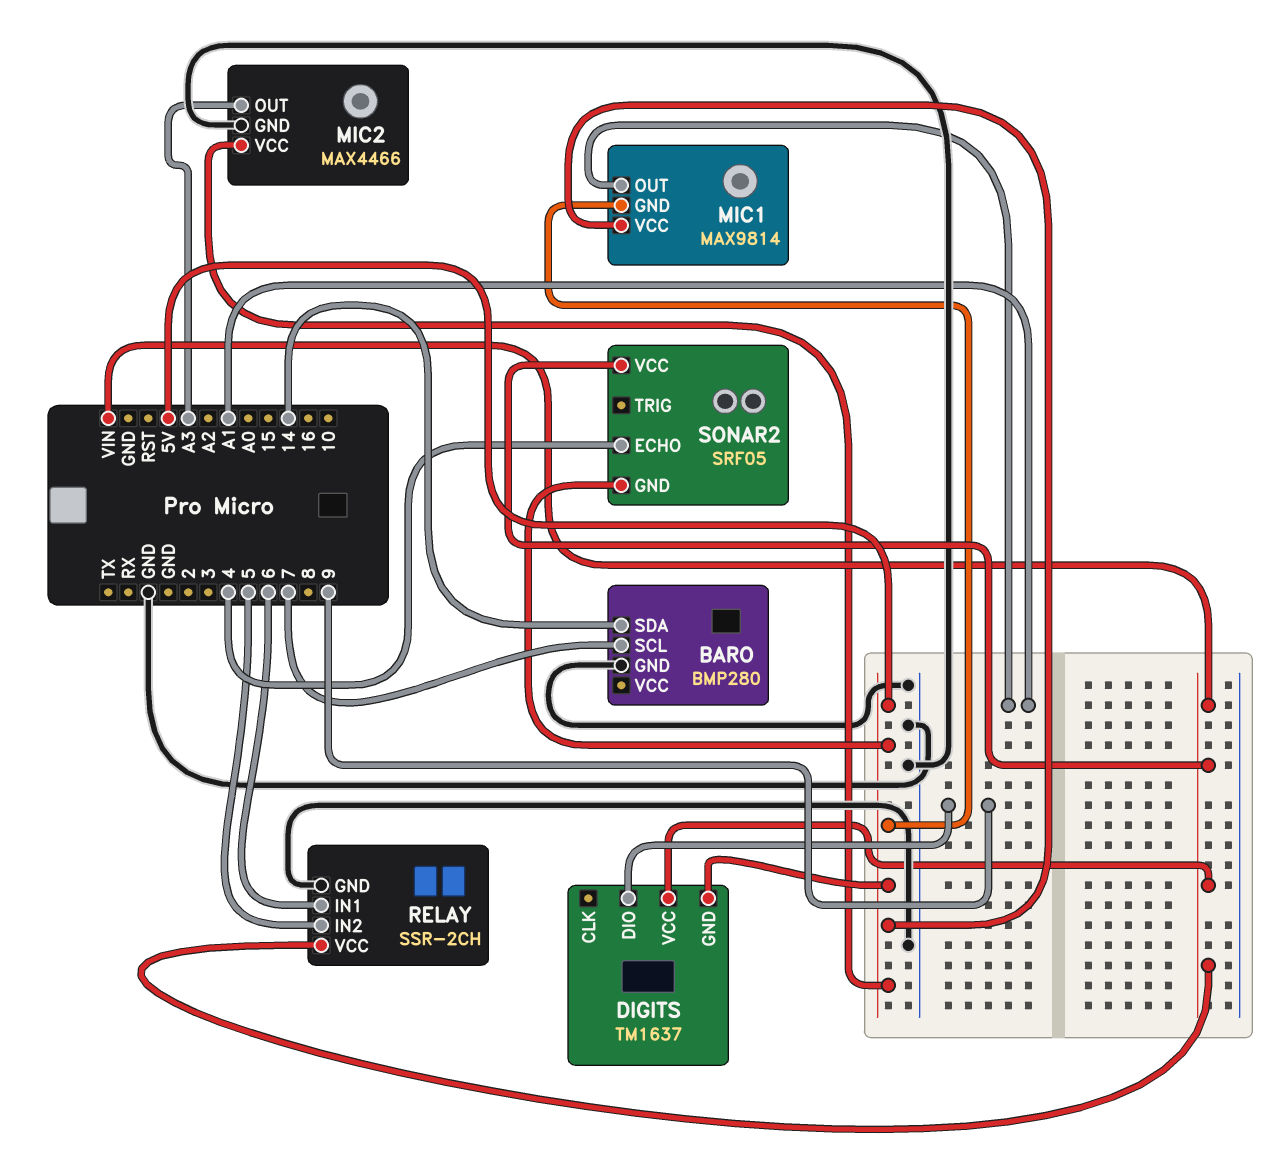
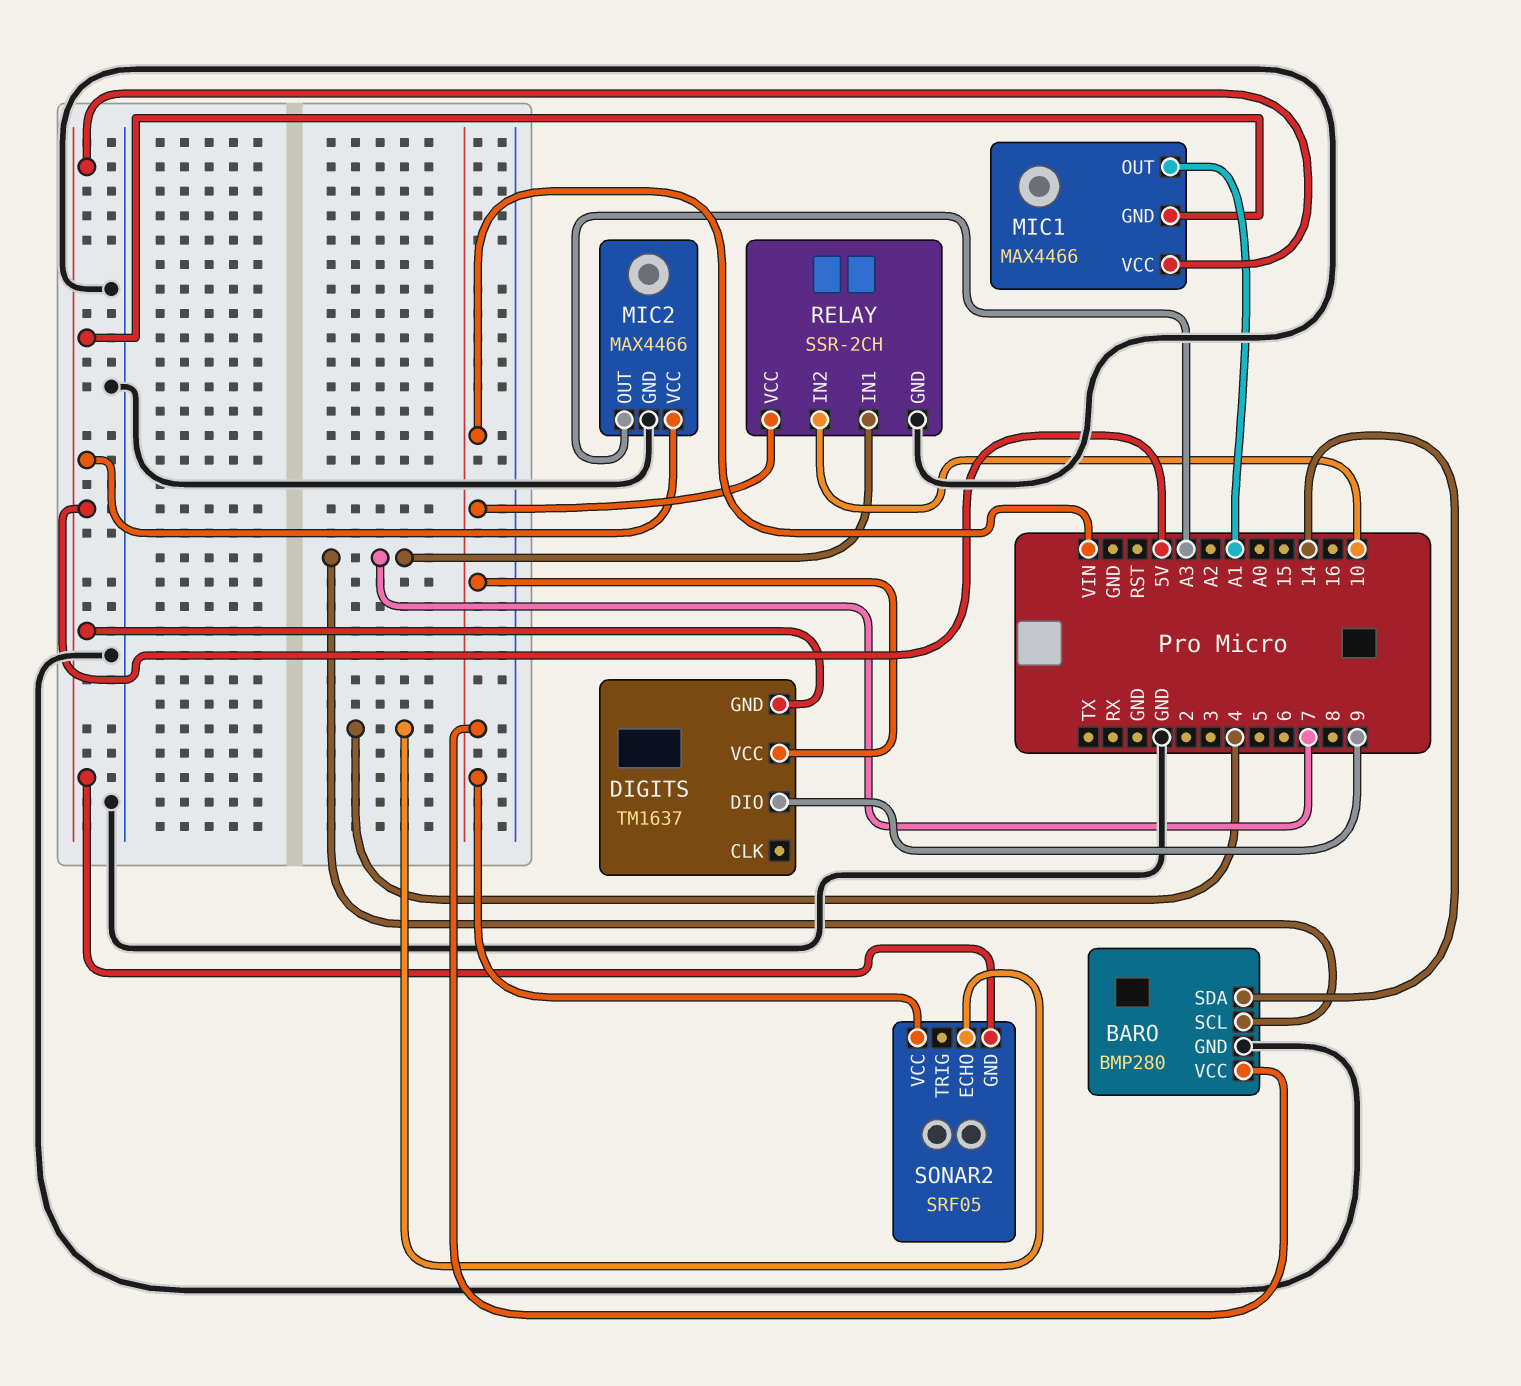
BARO pin VCC: none -> VIN
MIC1: MAX9814 -> MAX4466
RELAY pin IN1: 6 -> 7
RELAY pin IN2: 5 -> 10

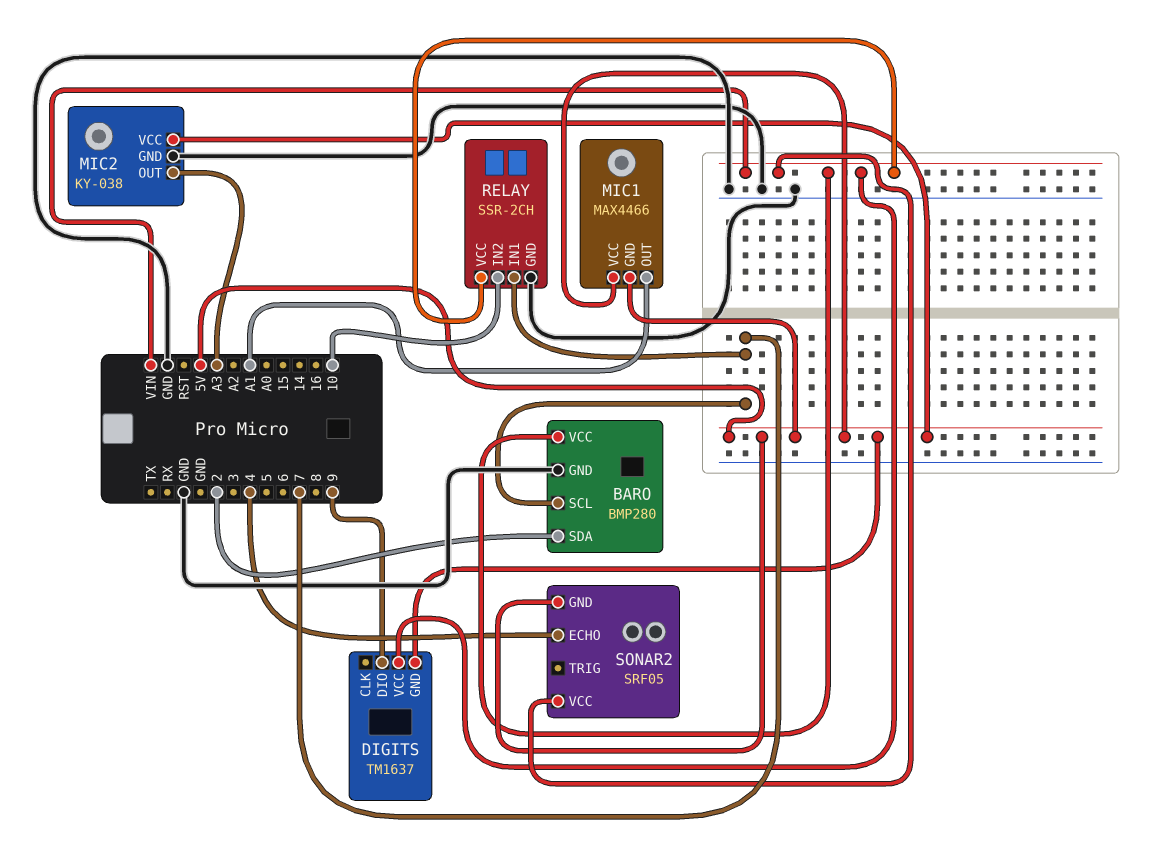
BARO pin SDA: 14 -> 2
MIC2: MAX4466 -> KY-038

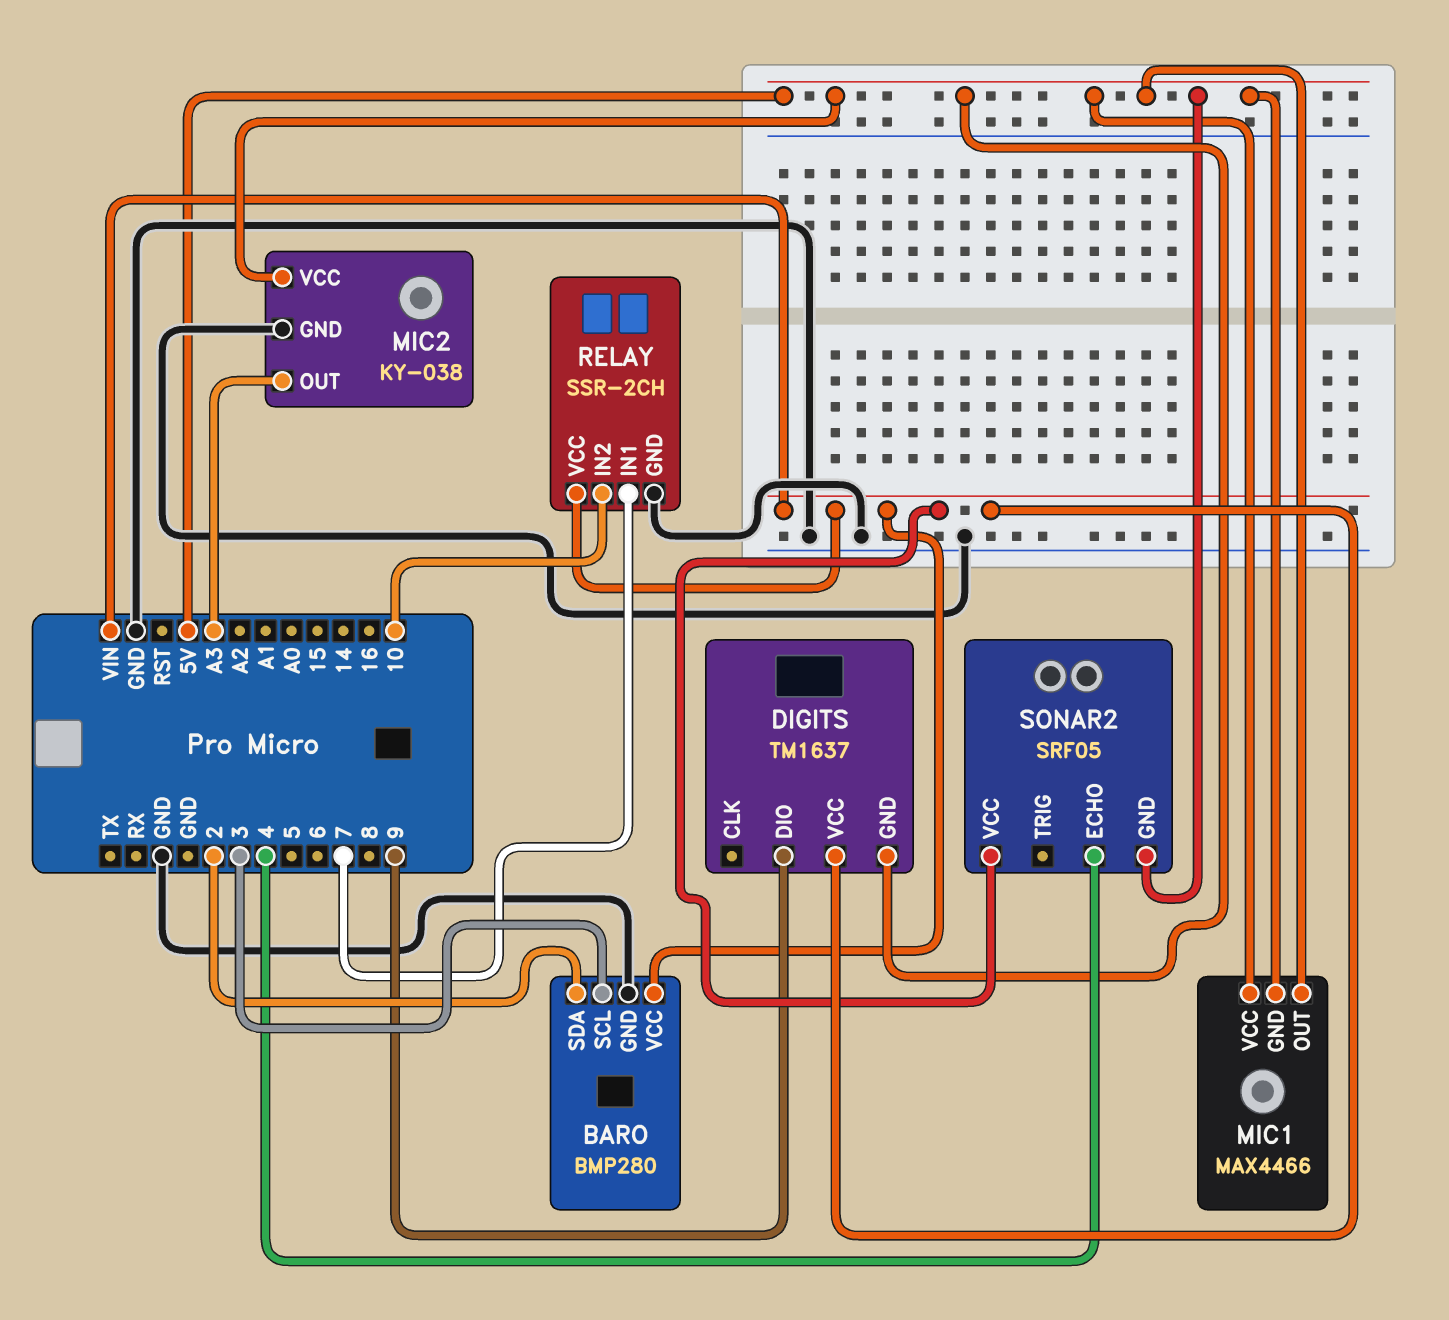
BARO pin SCL: 7 -> 3
MIC1 pin OUT: A1 -> 5V

